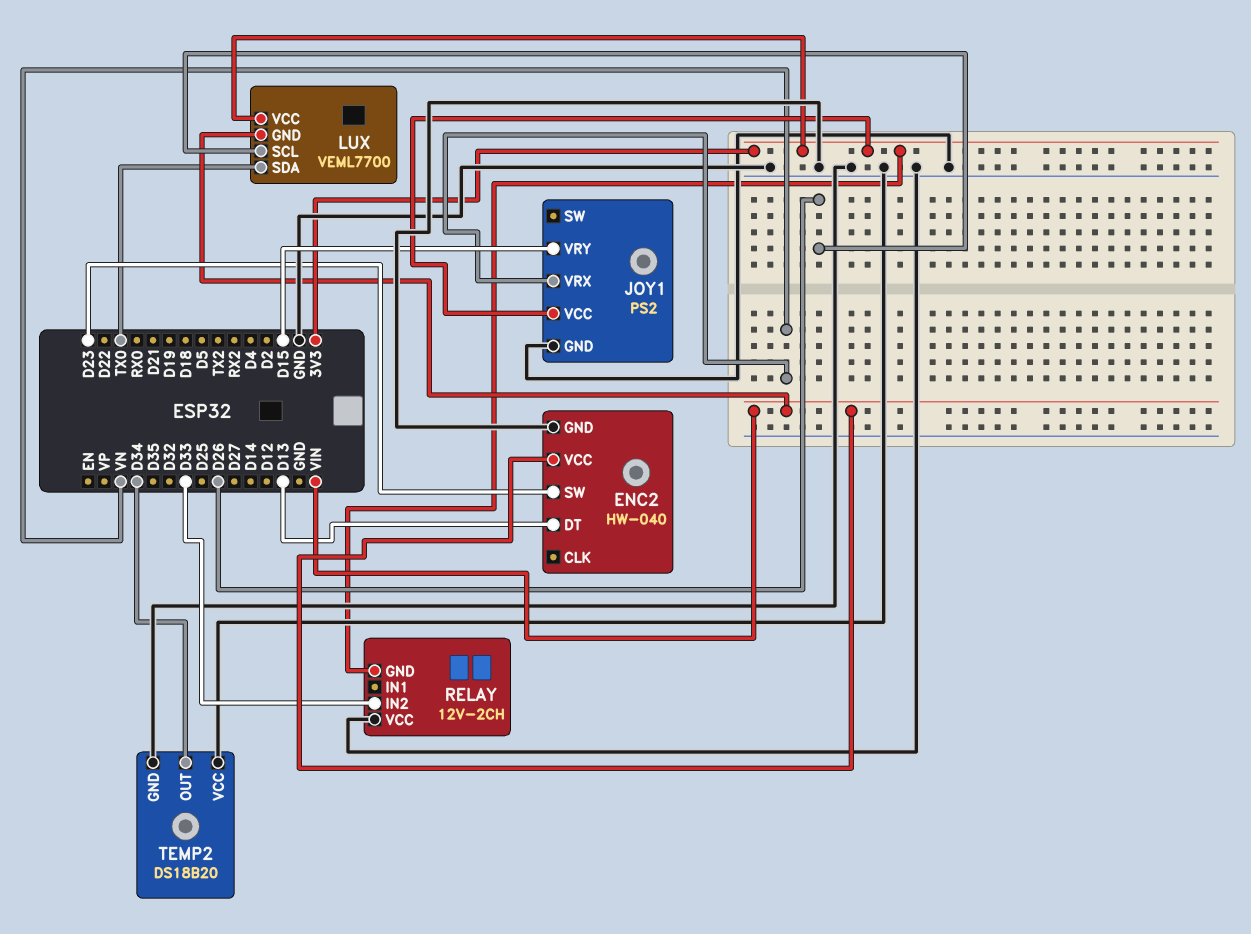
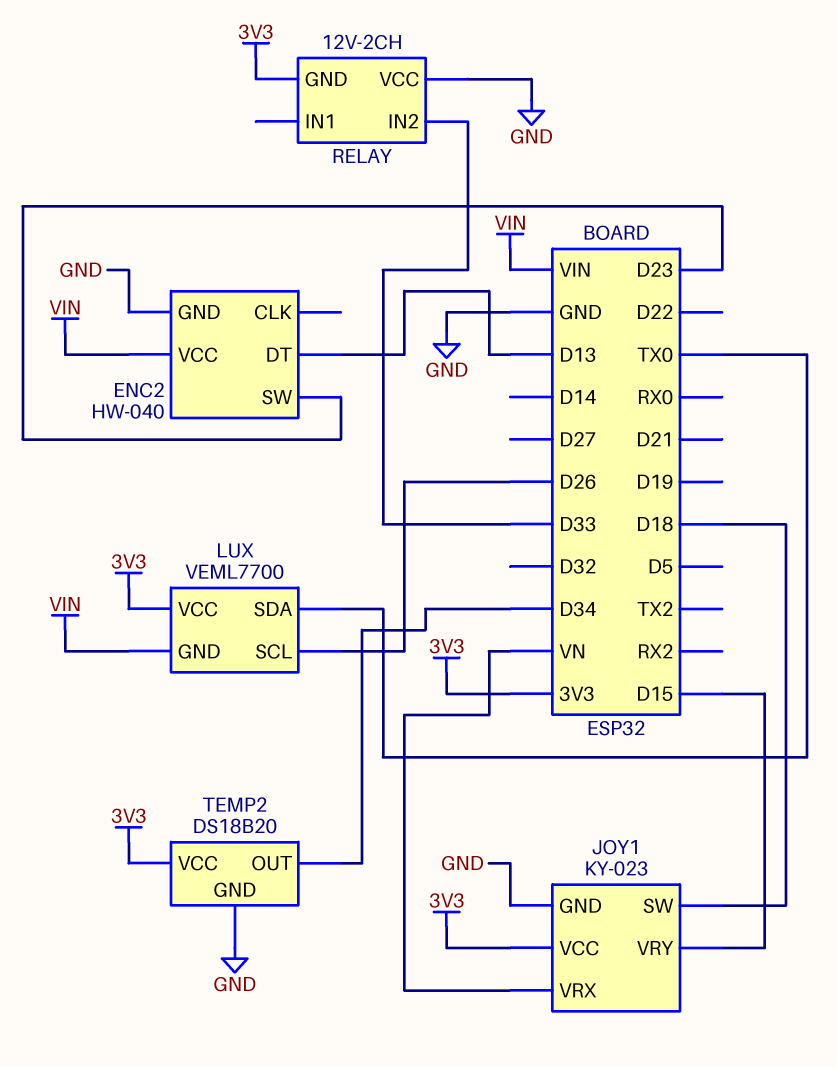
JOY1: PS2 -> KY-023
JOY1 pin SW: none -> D18
TEMP2 pin VCC: GND -> 3V3

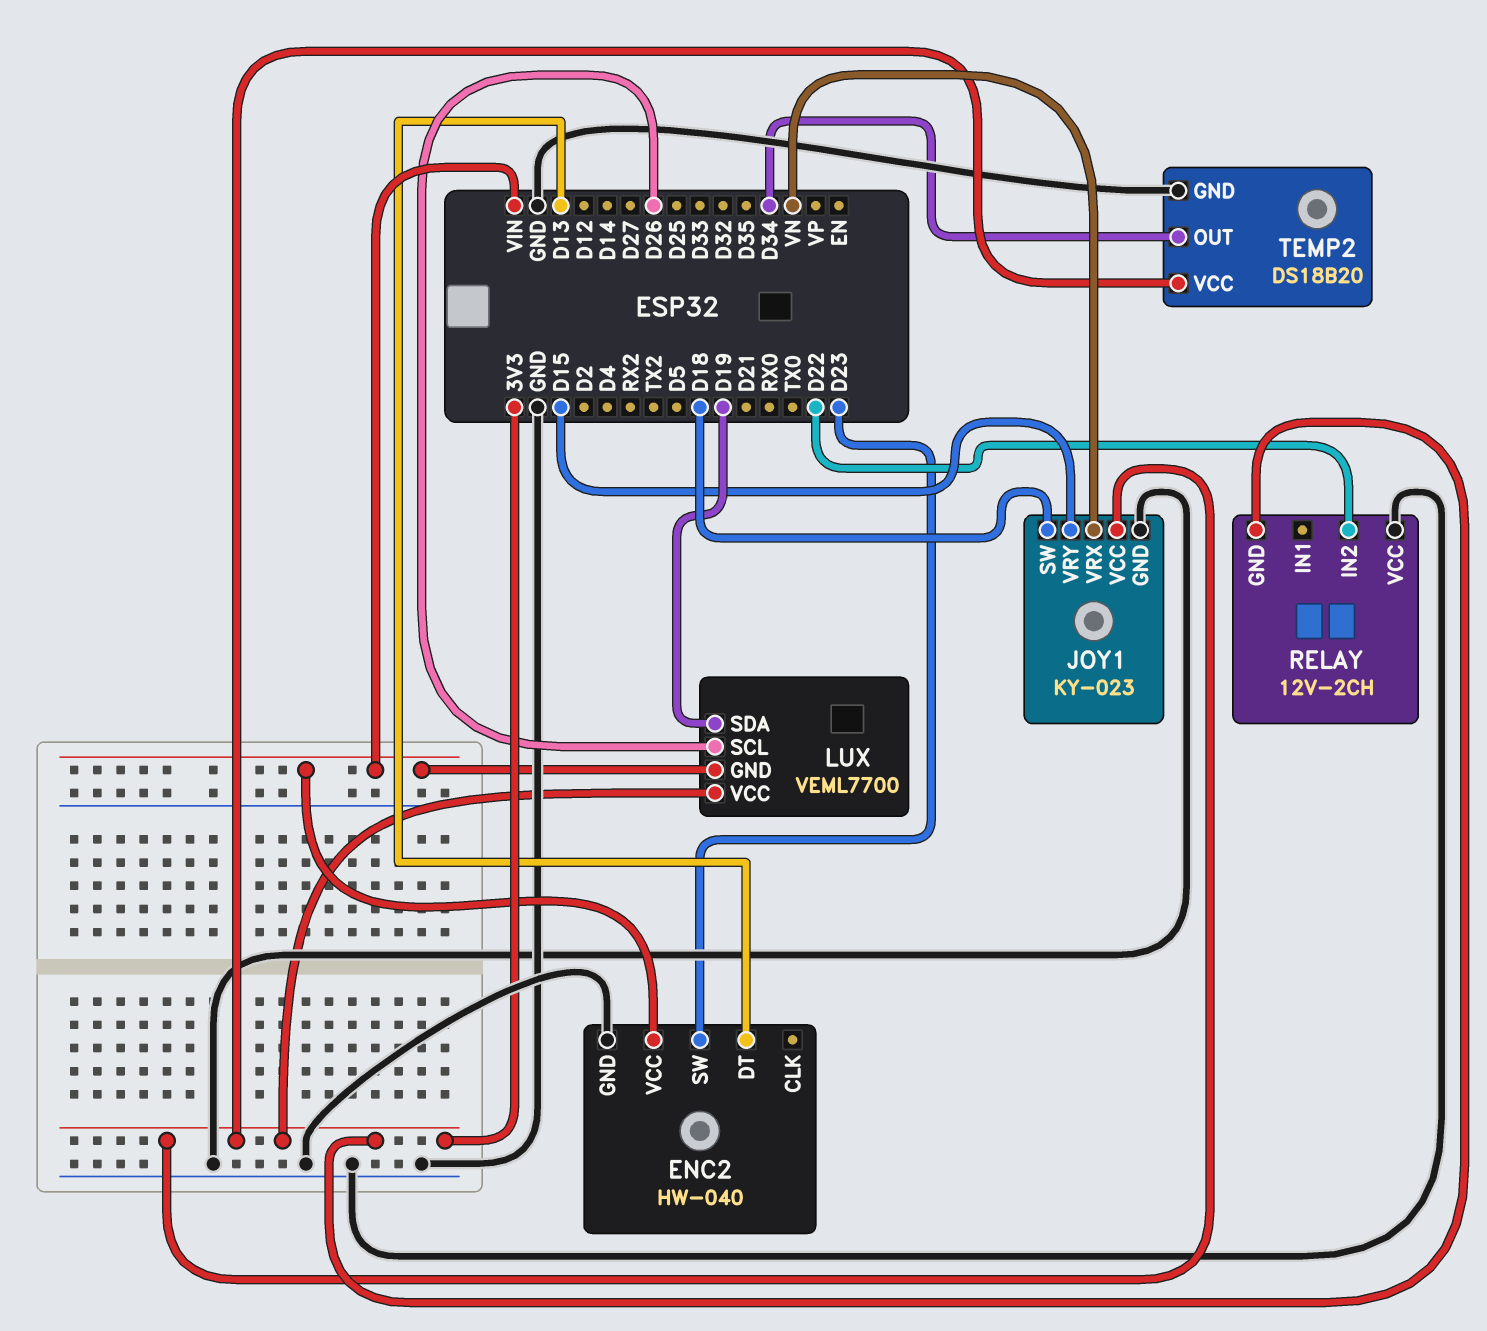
LUX pin SDA: TX0 -> D19
RELAY pin IN2: D33 -> D22

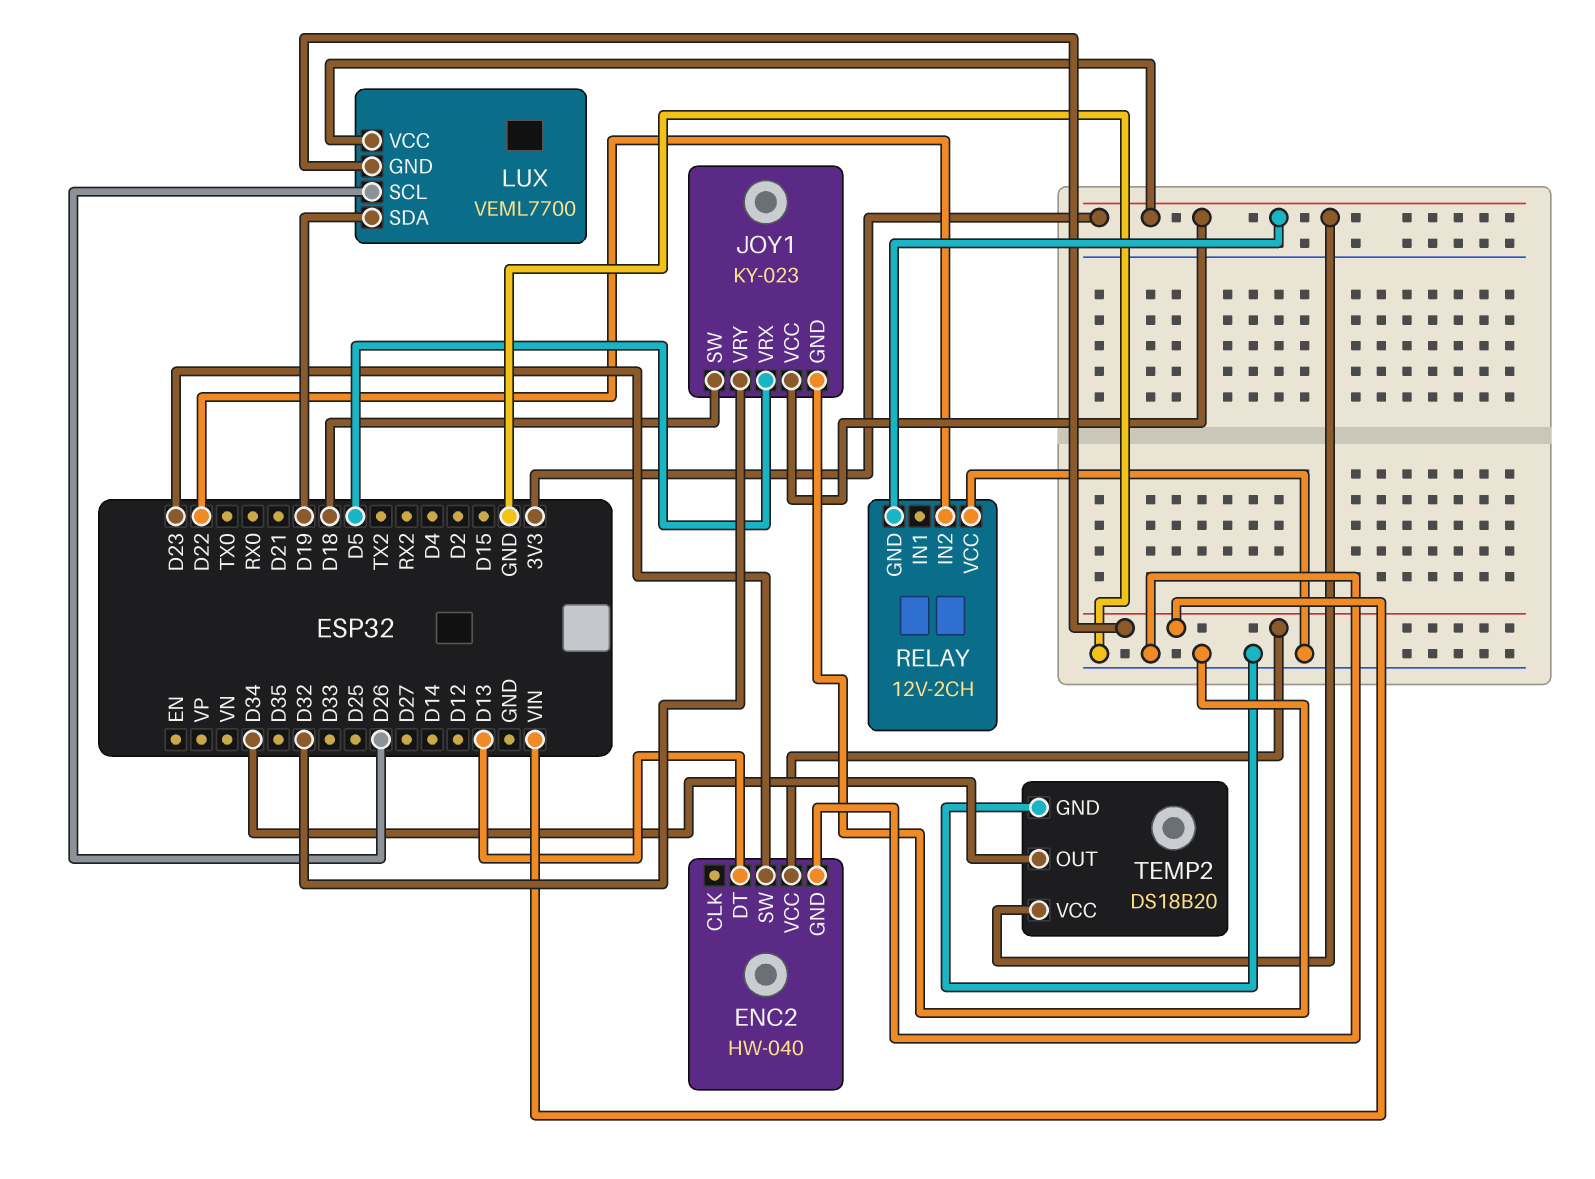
JOY1 pin VRX: VN -> D5
JOY1 pin VRY: D15 -> D32

